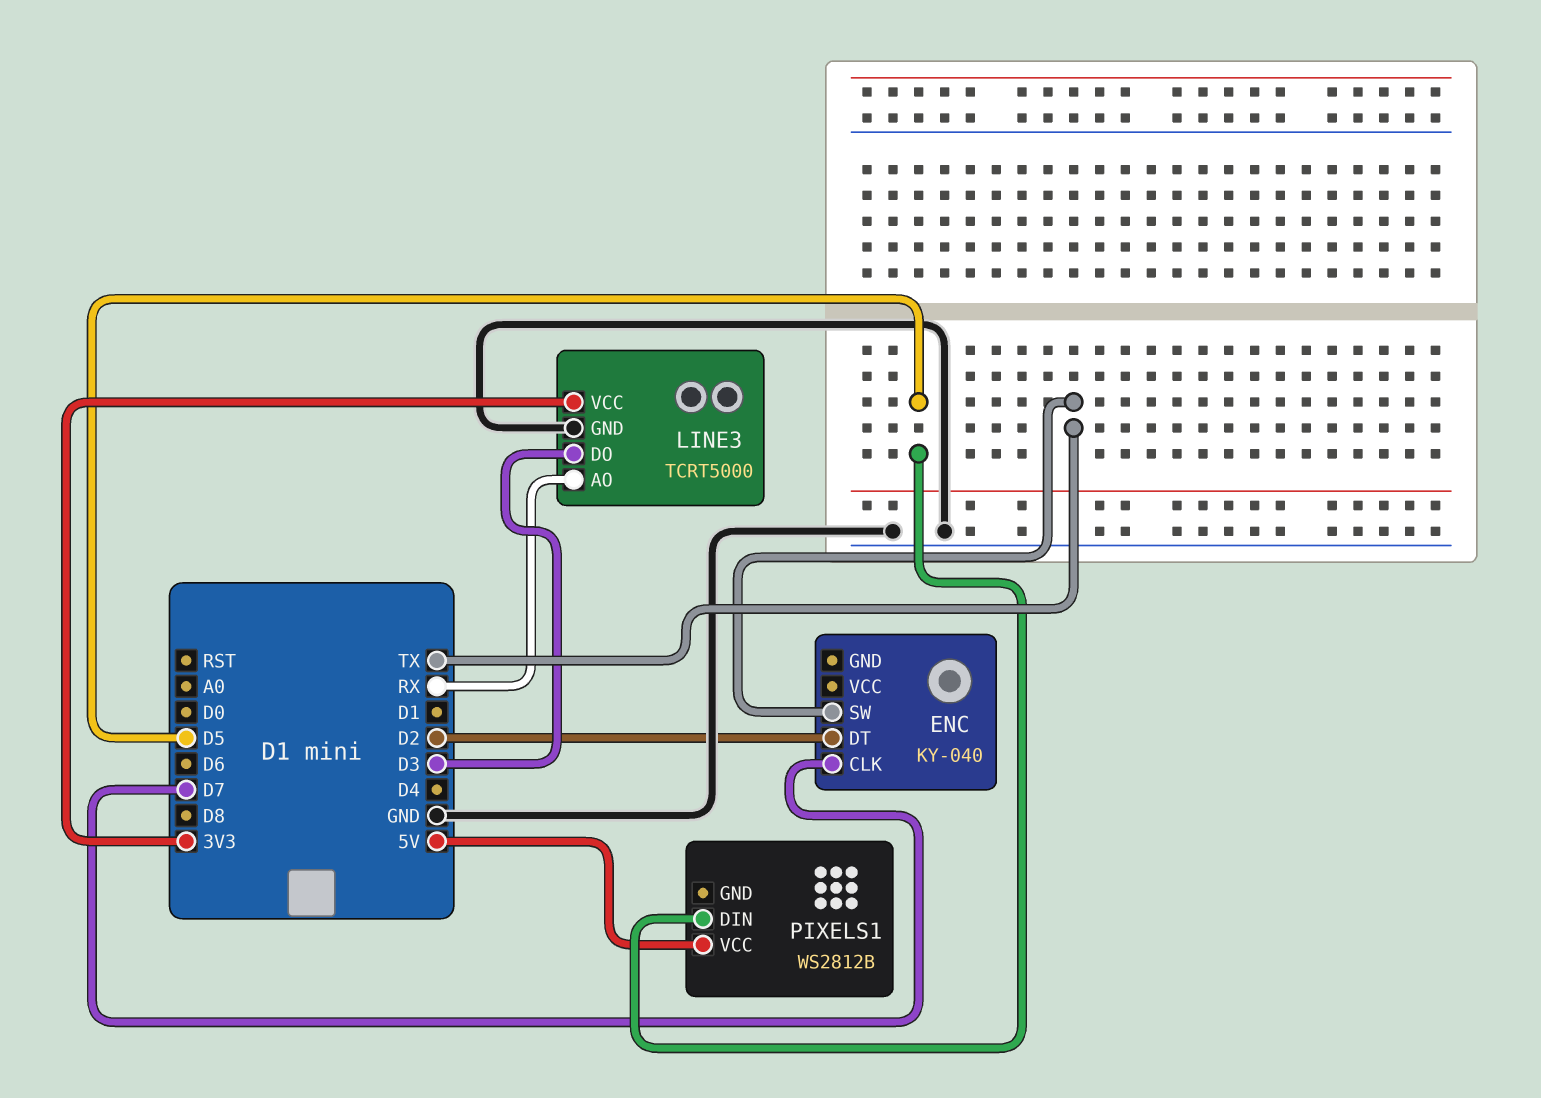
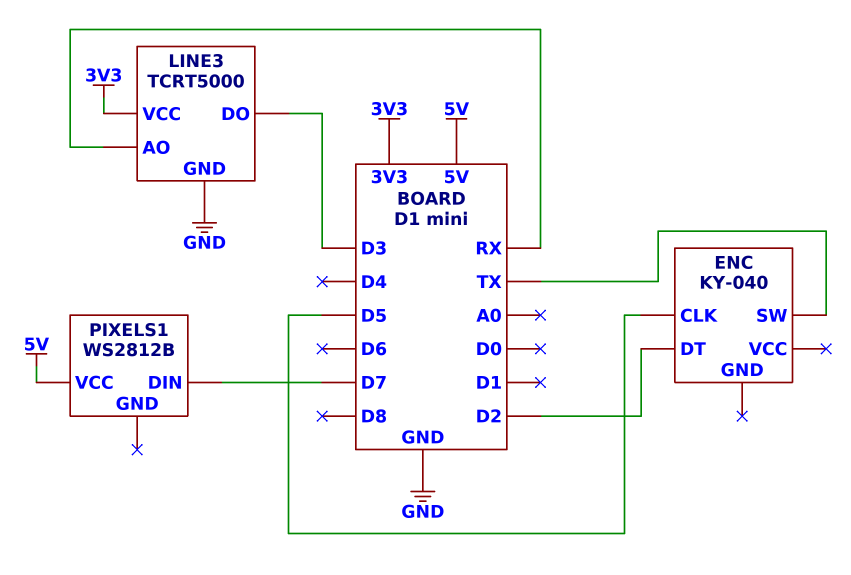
ENC pin CLK: D7 -> D5
PIXELS1 pin DIN: D5 -> D7

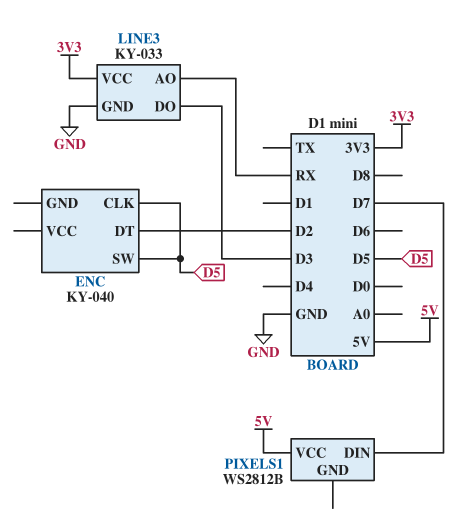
ENC pin SW: TX -> D5
LINE3: TCRT5000 -> KY-033

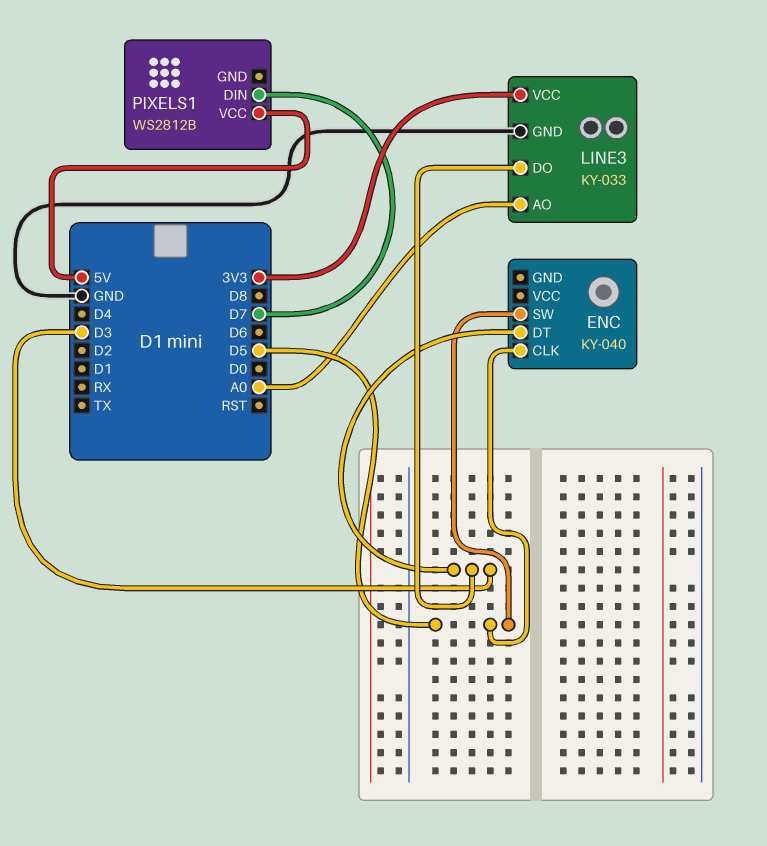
ENC pin DT: D2 -> D3
LINE3 pin AO: RX -> A0

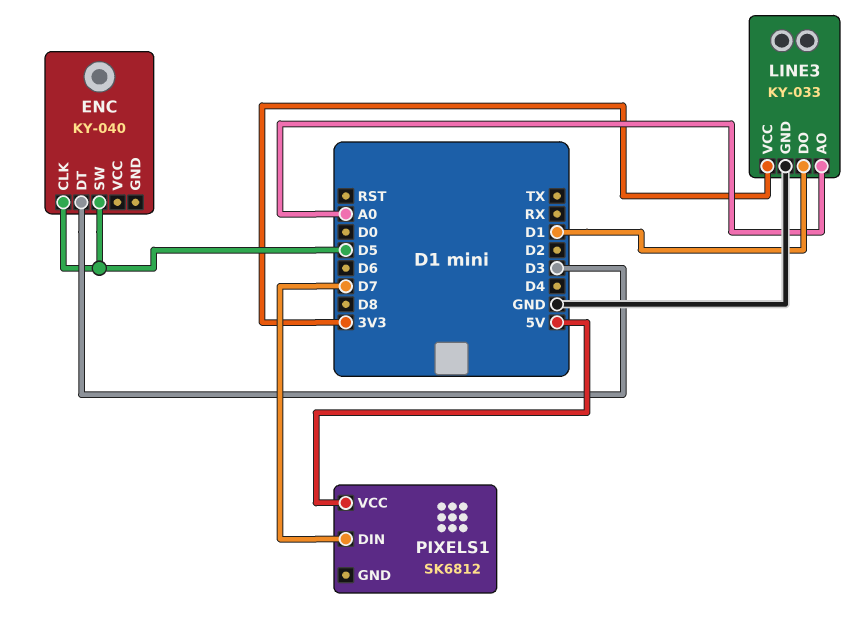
LINE3 pin DO: D3 -> D1
PIXELS1: WS2812B -> SK6812

